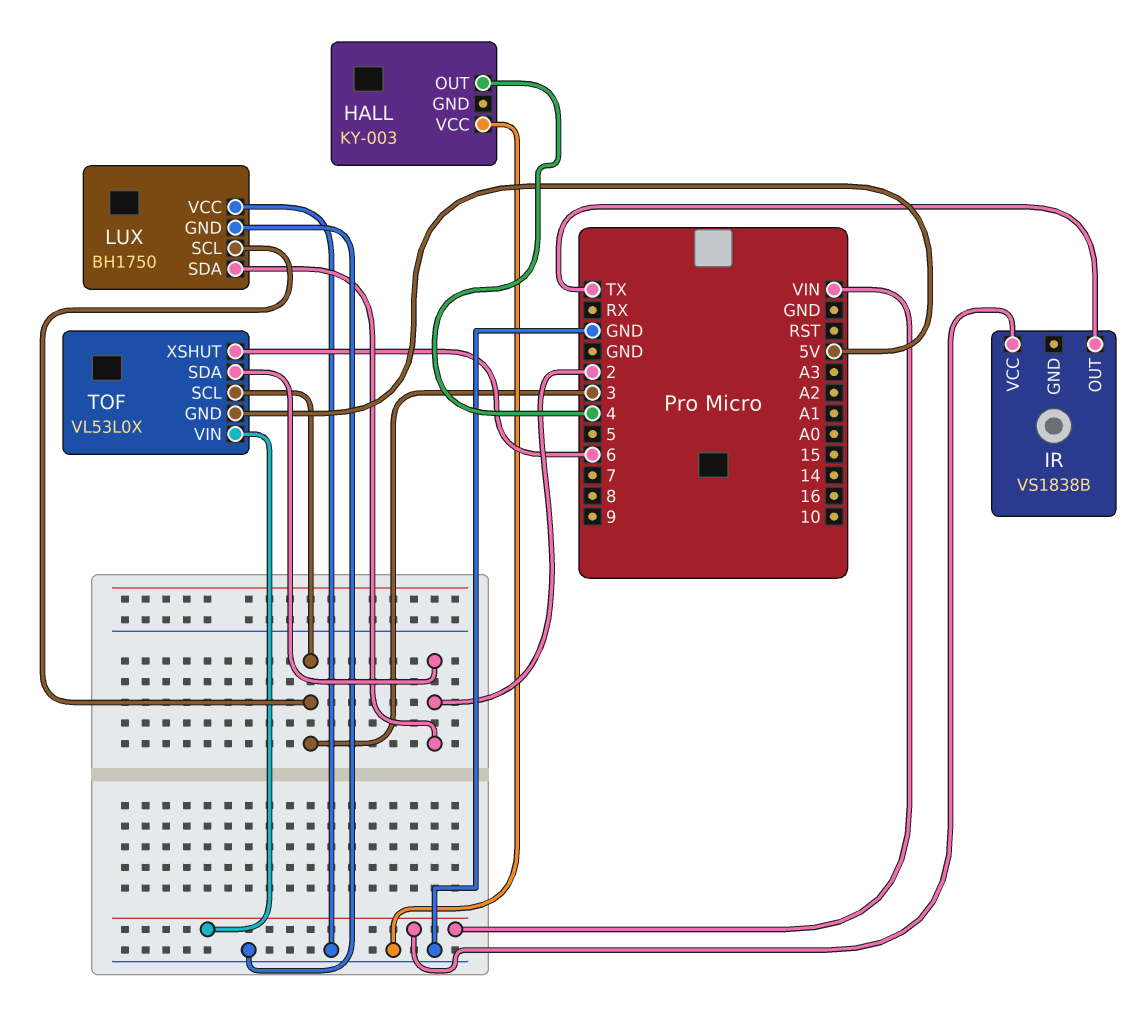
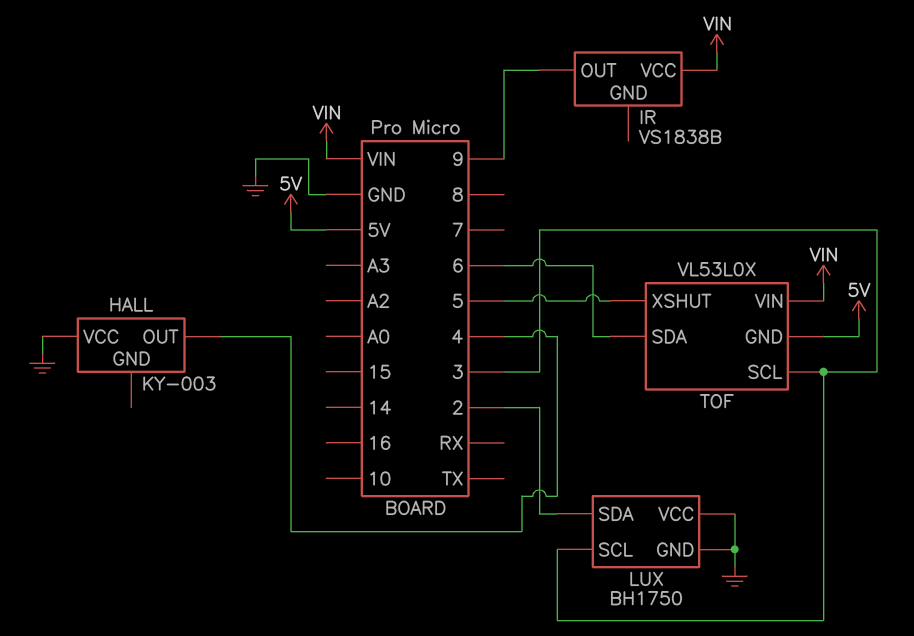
IR pin OUT: TX -> 9
TOF pin SDA: 2 -> 6
TOF pin XSHUT: 6 -> 5

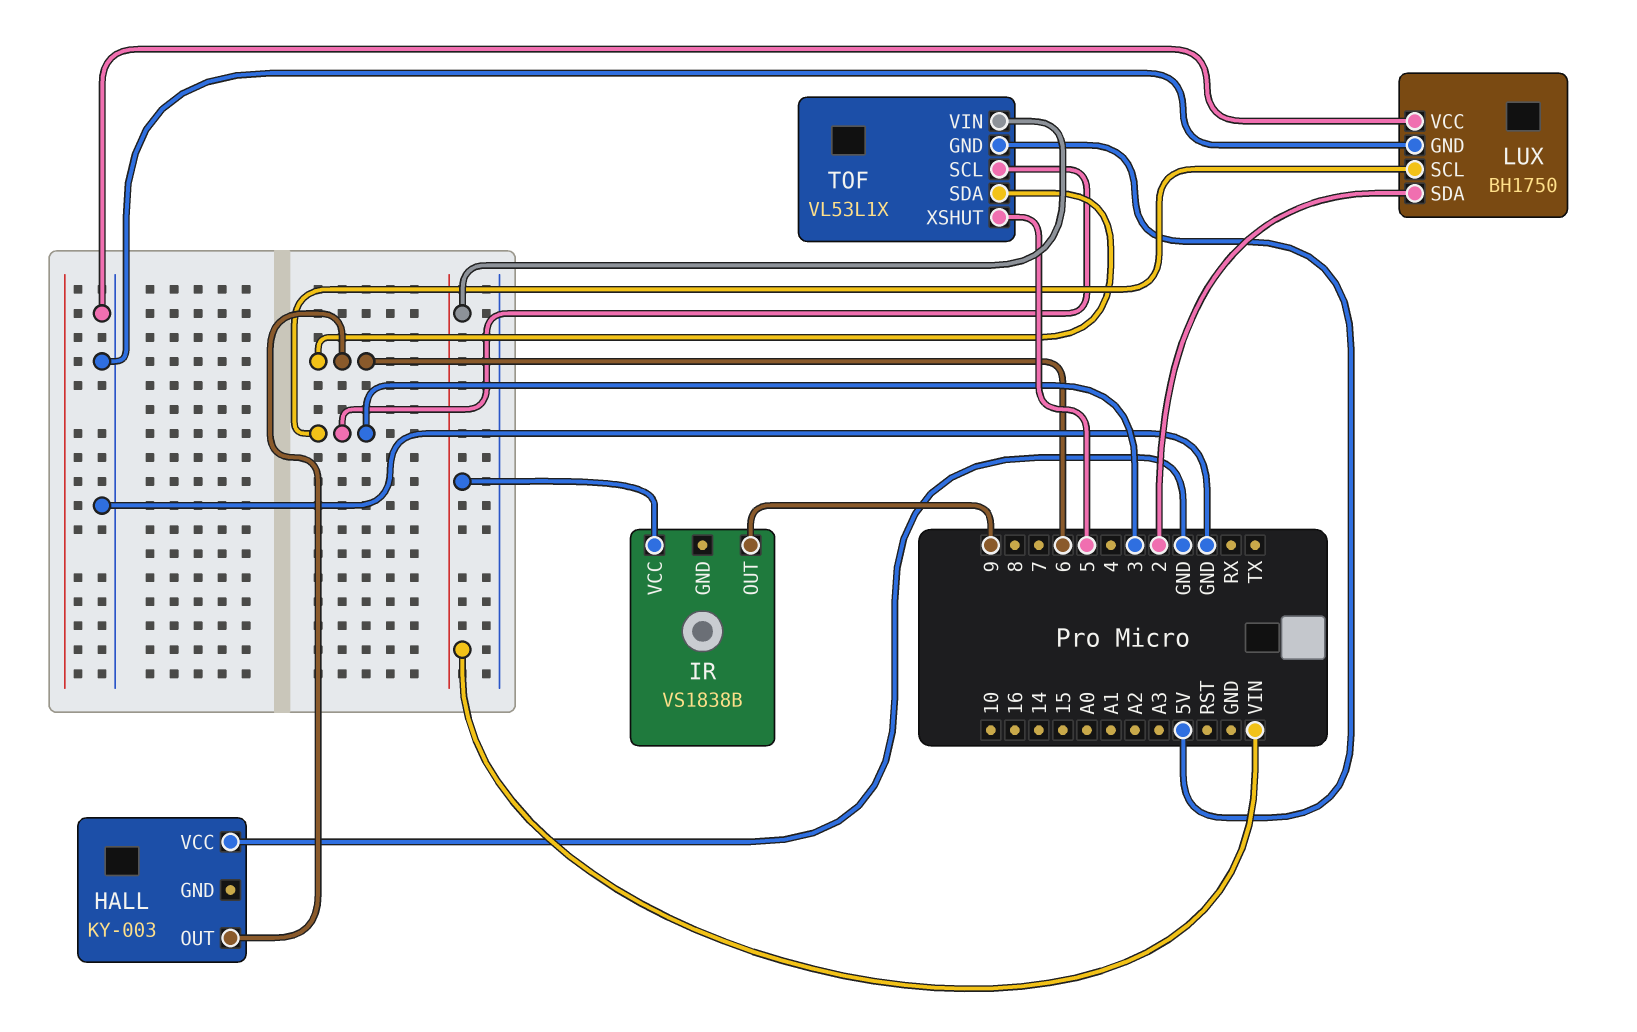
HALL pin OUT: 4 -> 6
TOF: VL53L0X -> VL53L1X

